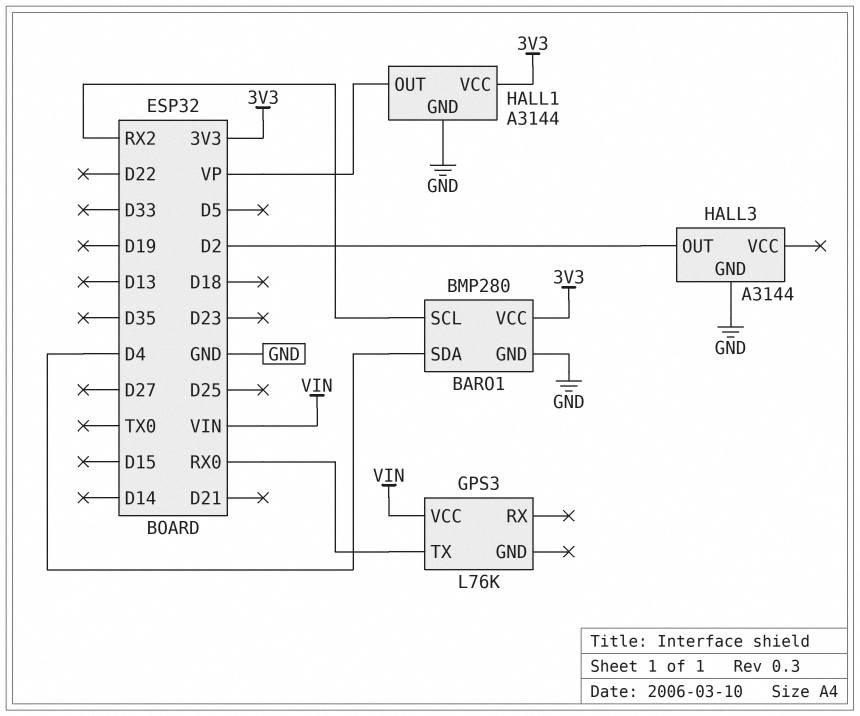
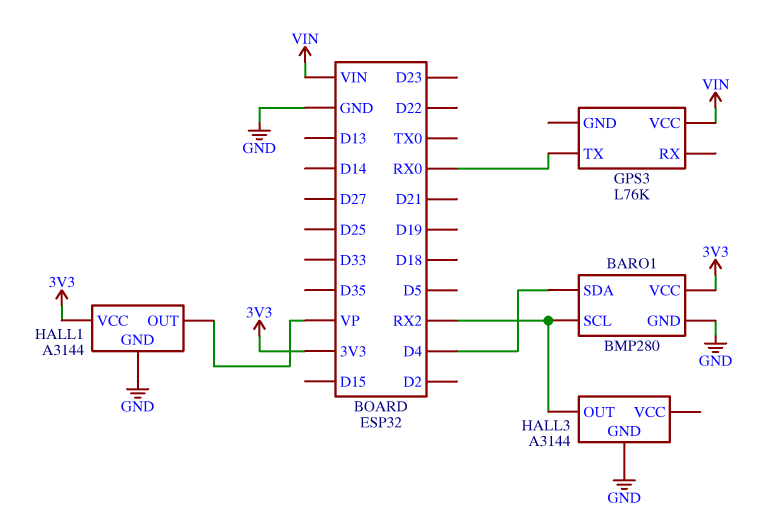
HALL3 pin OUT: D2 -> RX2

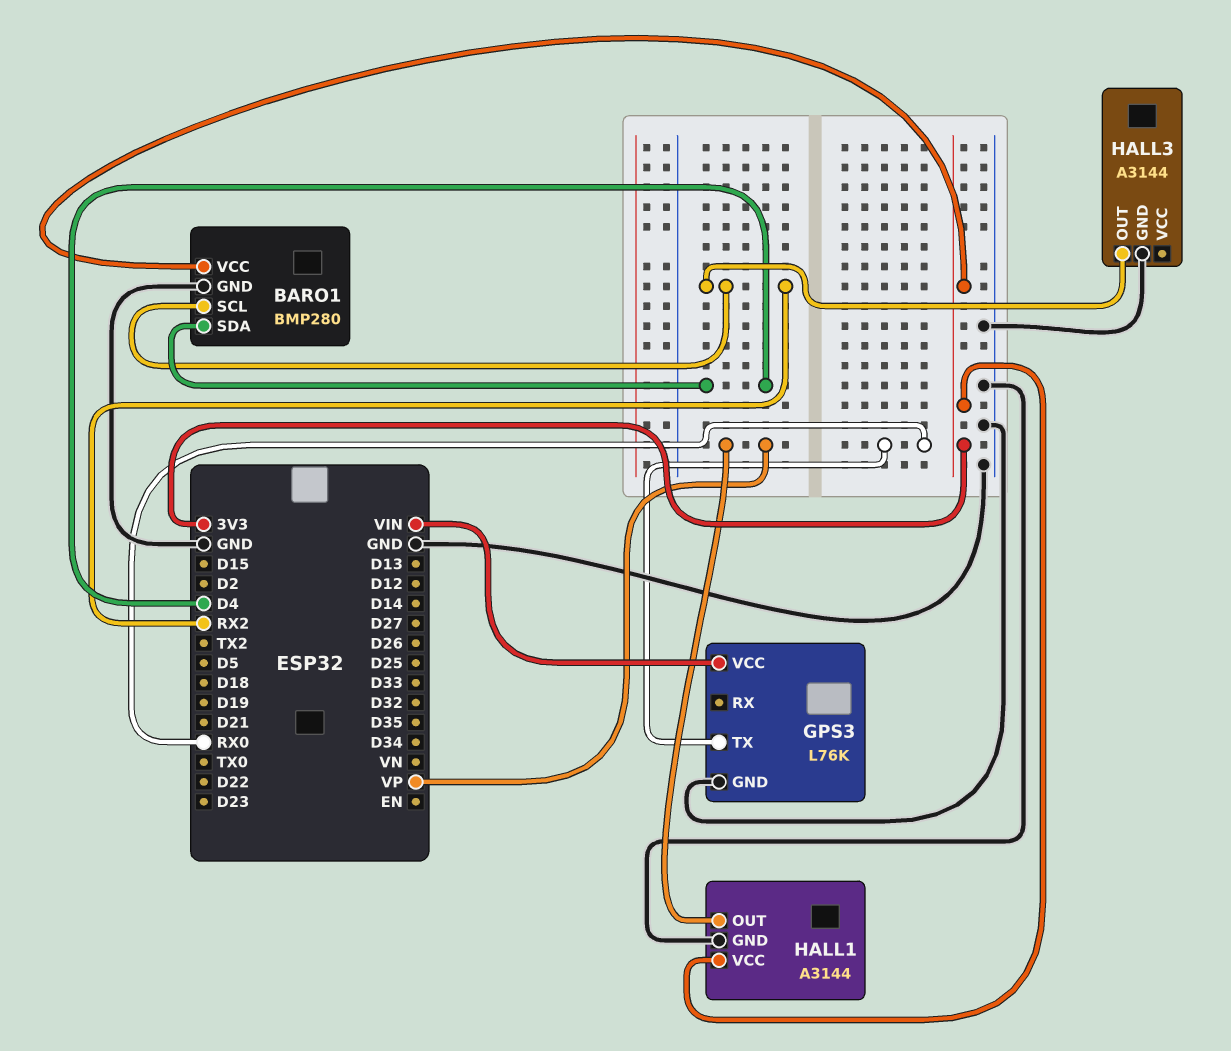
GPS3 pin GND: none -> GND

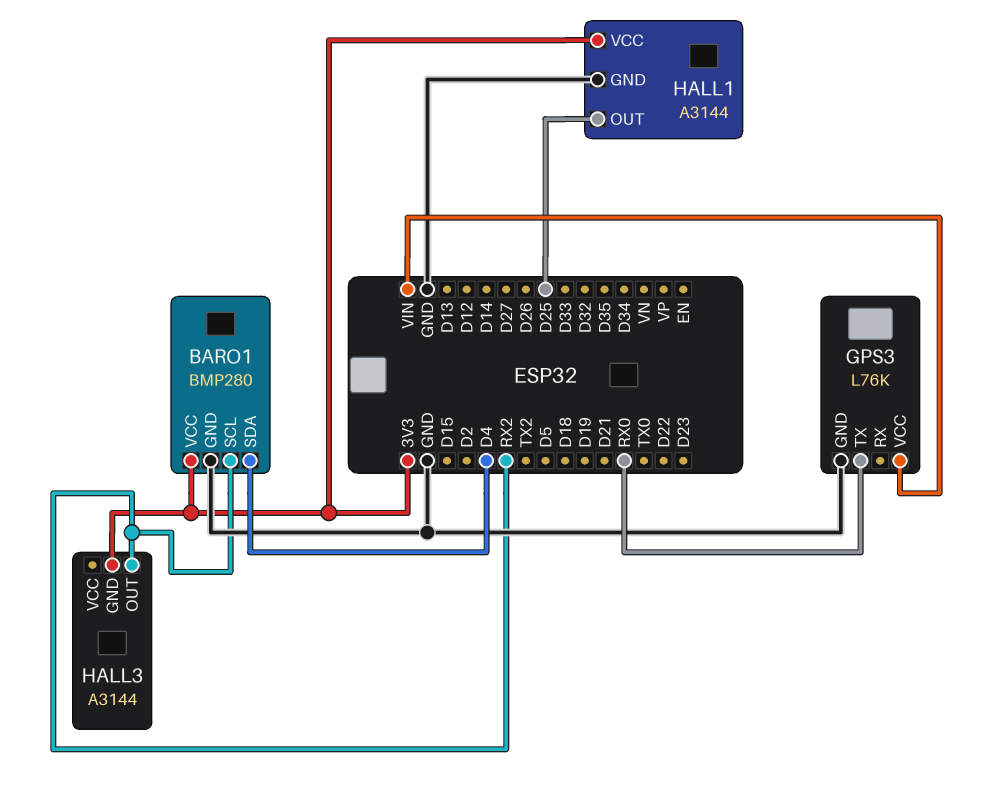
HALL1 pin OUT: VP -> D25
HALL3 pin GND: GND -> 3V3

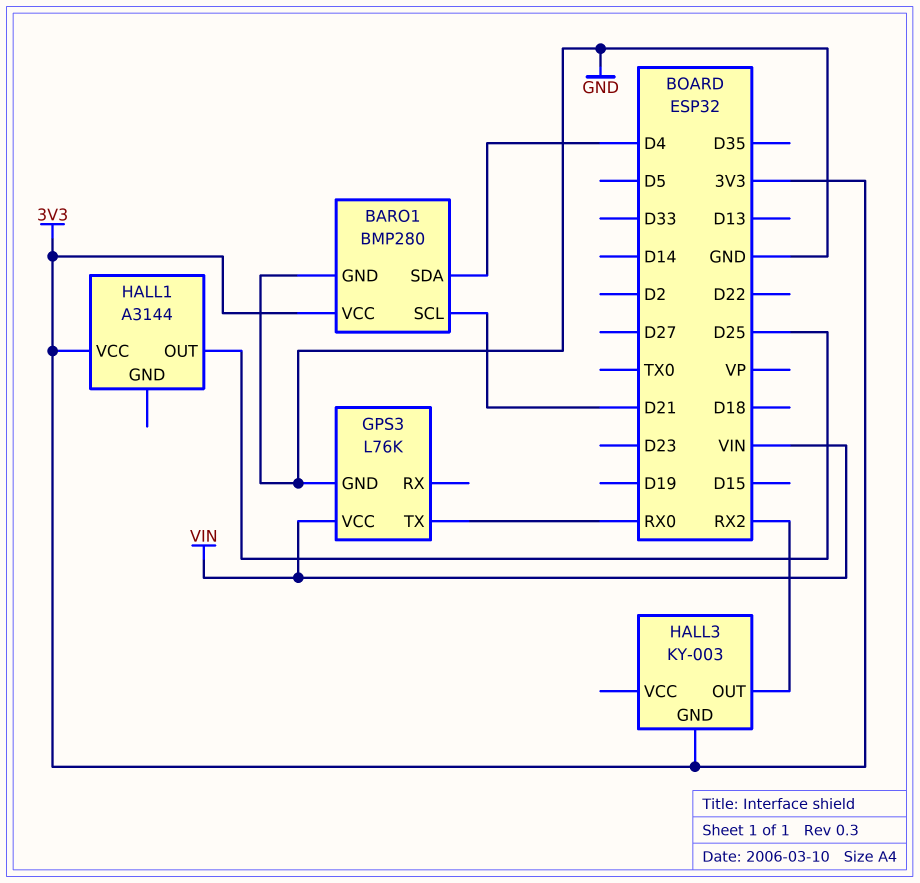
BARO1 pin SCL: RX2 -> D21
HALL1 pin GND: GND -> none
HALL3: A3144 -> KY-003

